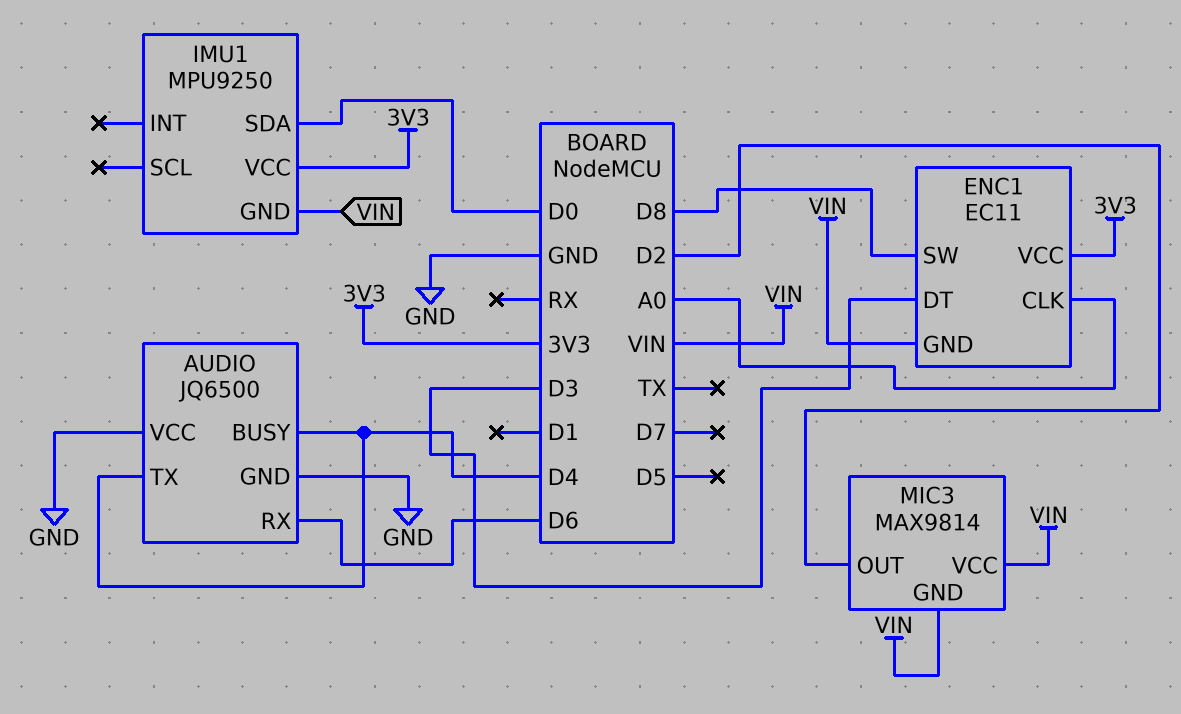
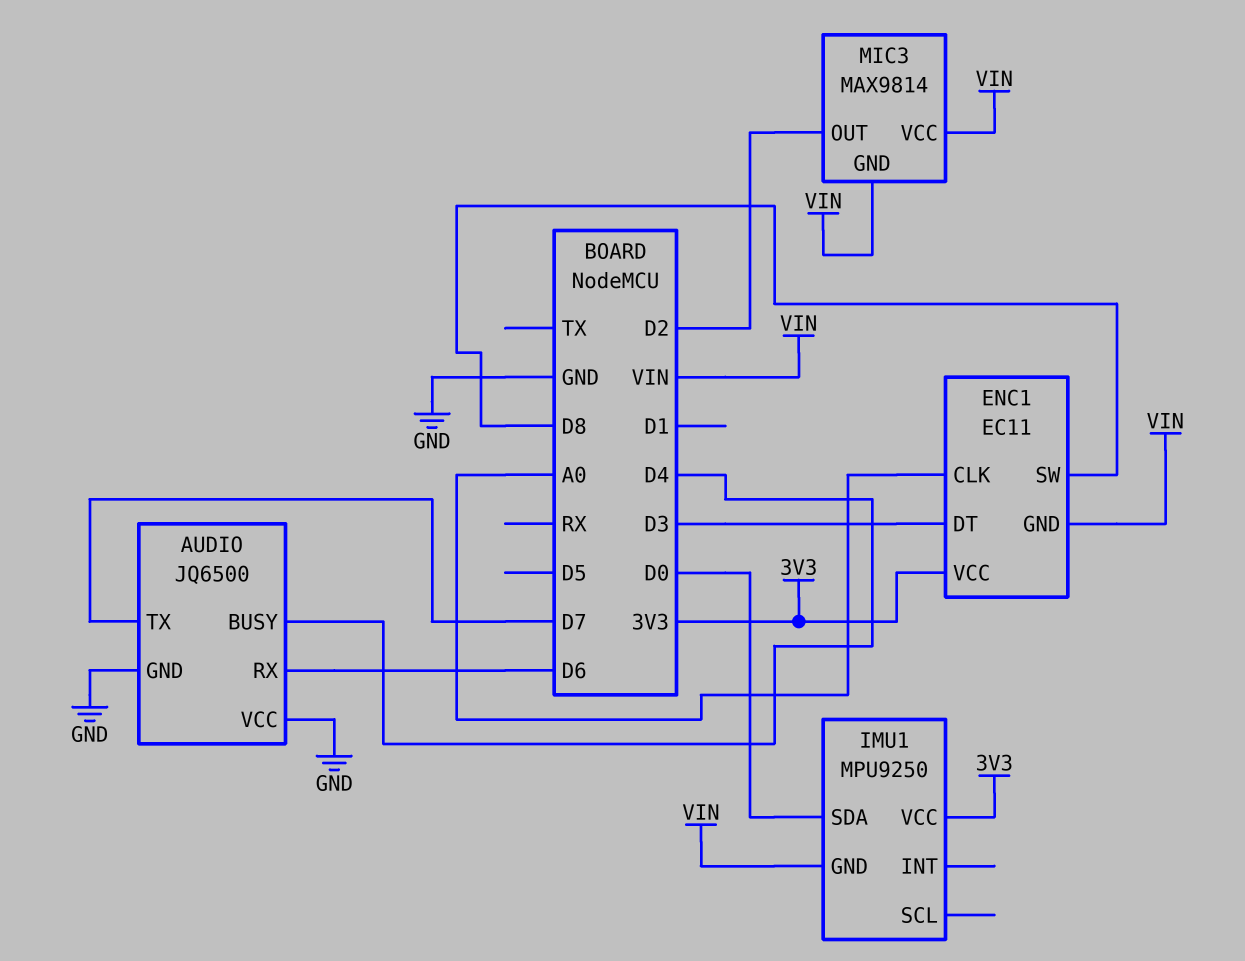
AUDIO pin TX: D4 -> D7

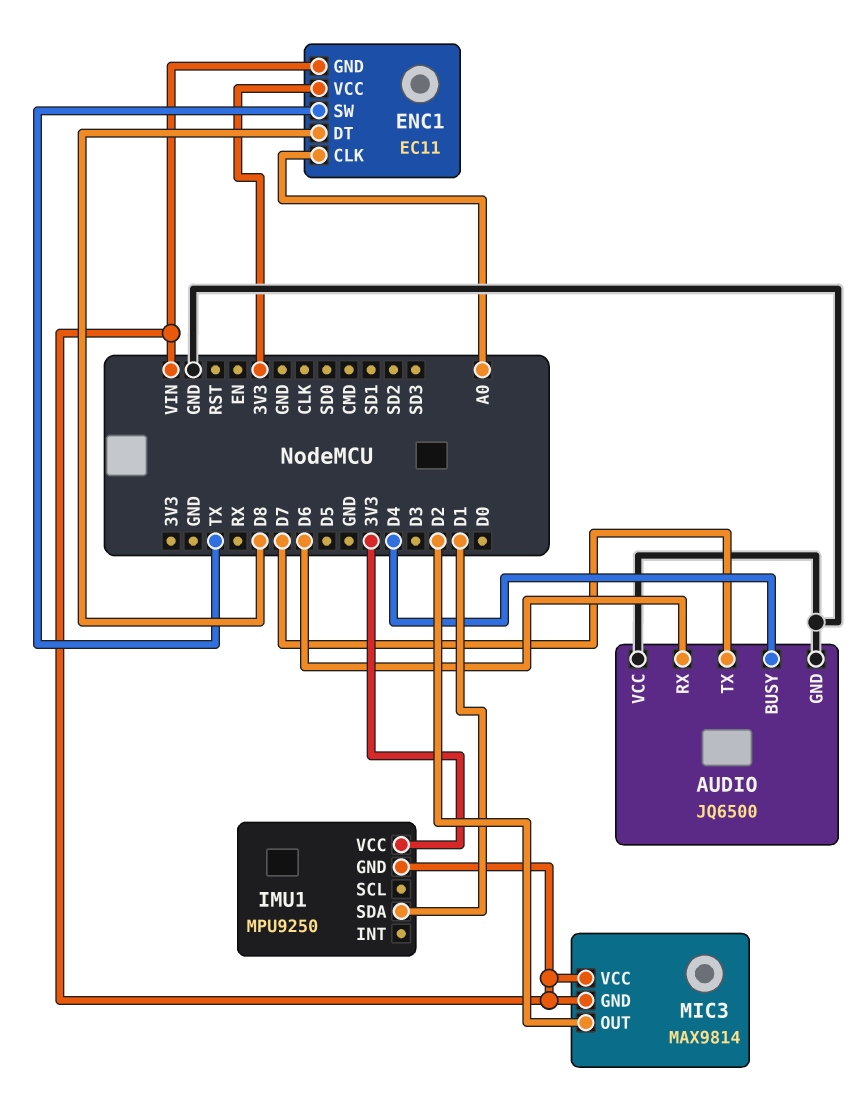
ENC1 pin DT: D3 -> D8
ENC1 pin SW: D8 -> TX
IMU1 pin SDA: D0 -> D1

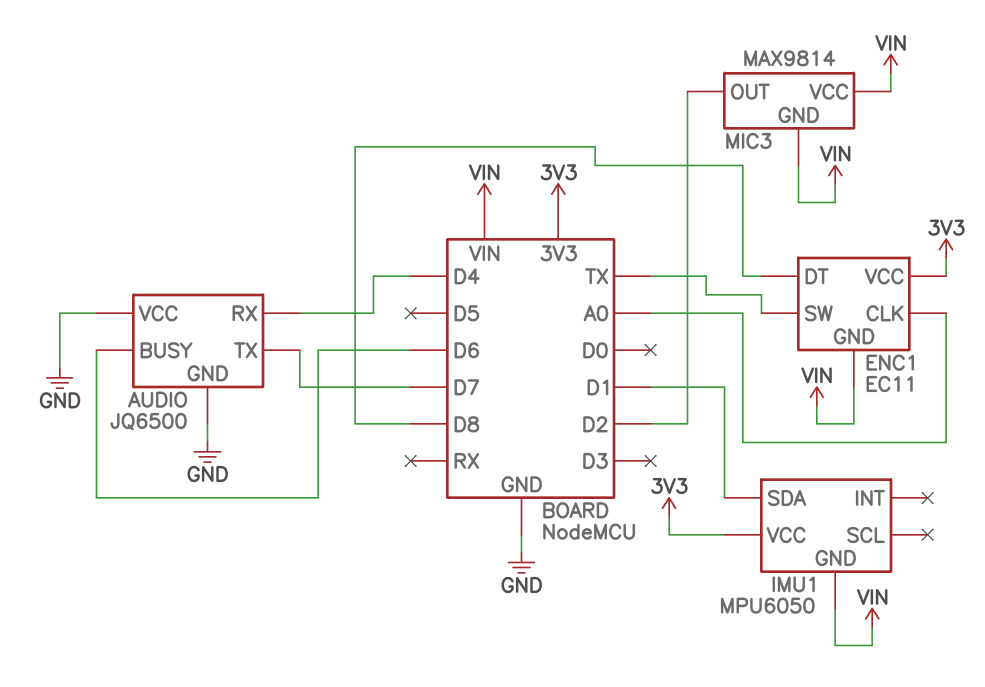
AUDIO pin BUSY: D4 -> D6
AUDIO pin RX: D6 -> D4
IMU1: MPU9250 -> MPU6050

